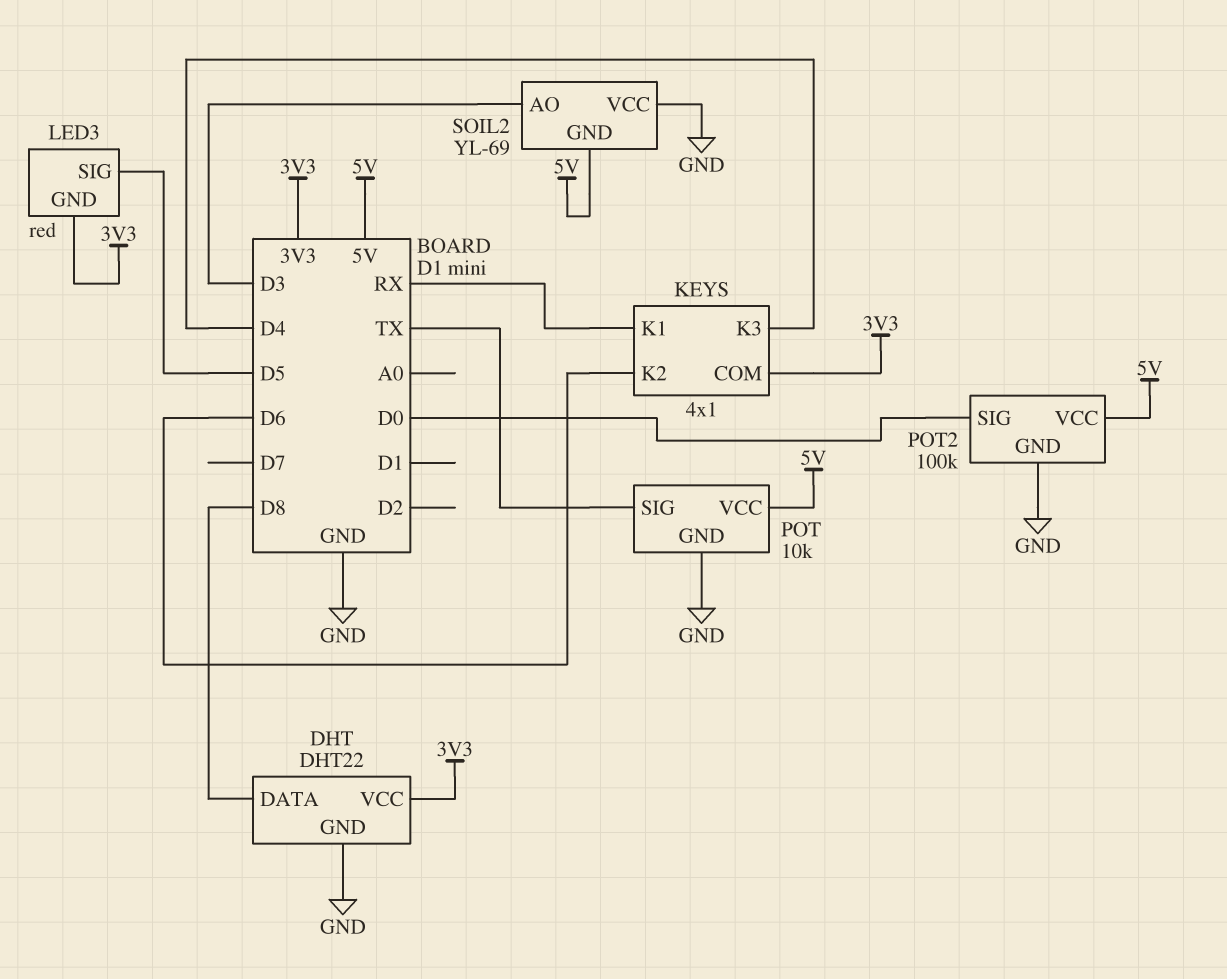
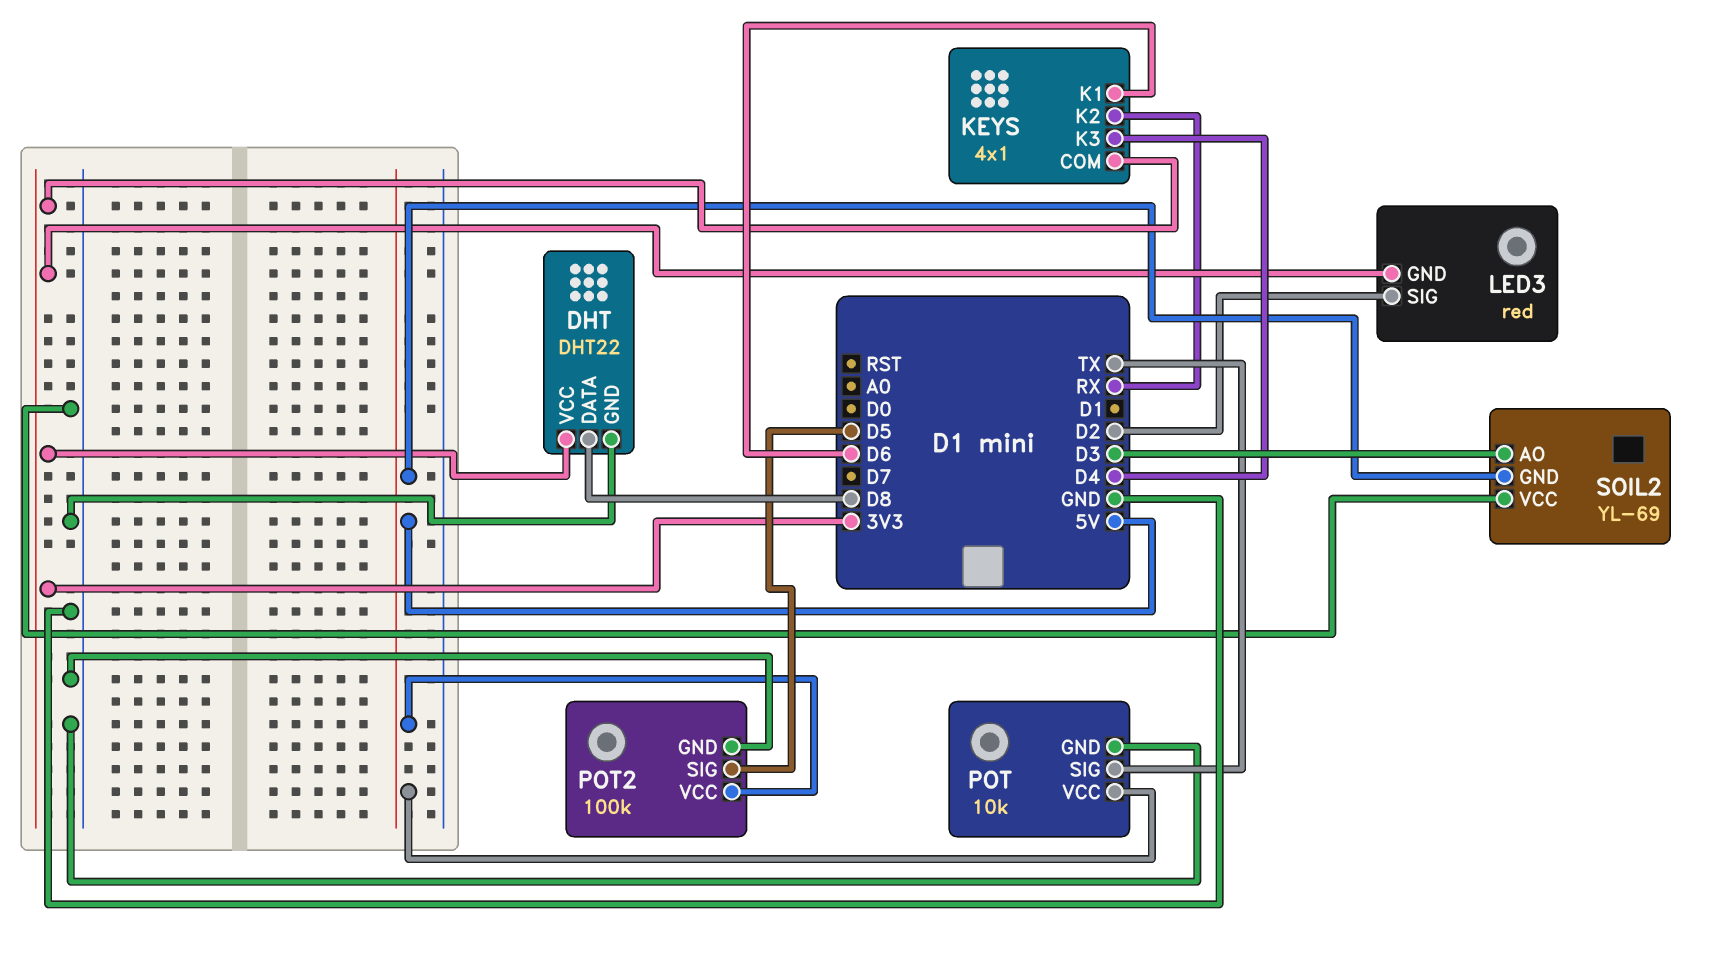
KEYS pin K1: RX -> D6
KEYS pin K2: D6 -> RX
LED3 pin SIG: D5 -> D2
POT2 pin SIG: D0 -> D5

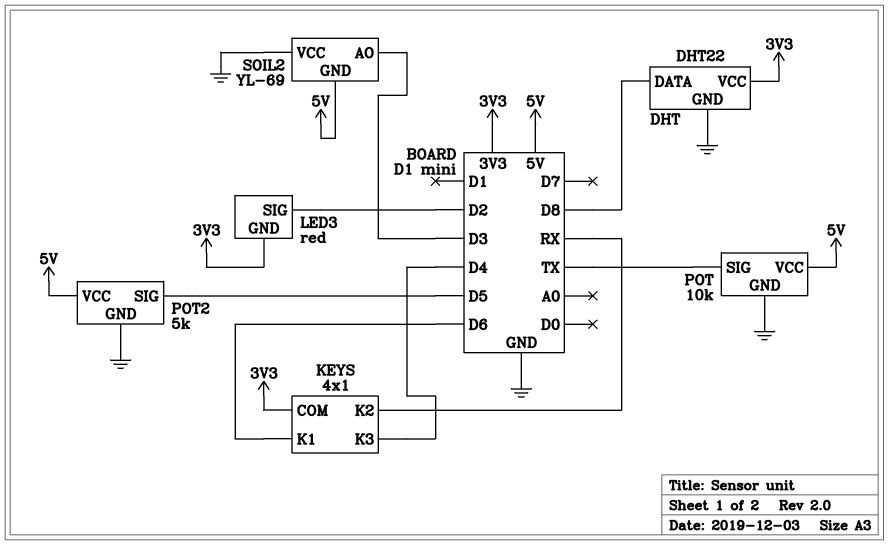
POT2: 100k -> 5k

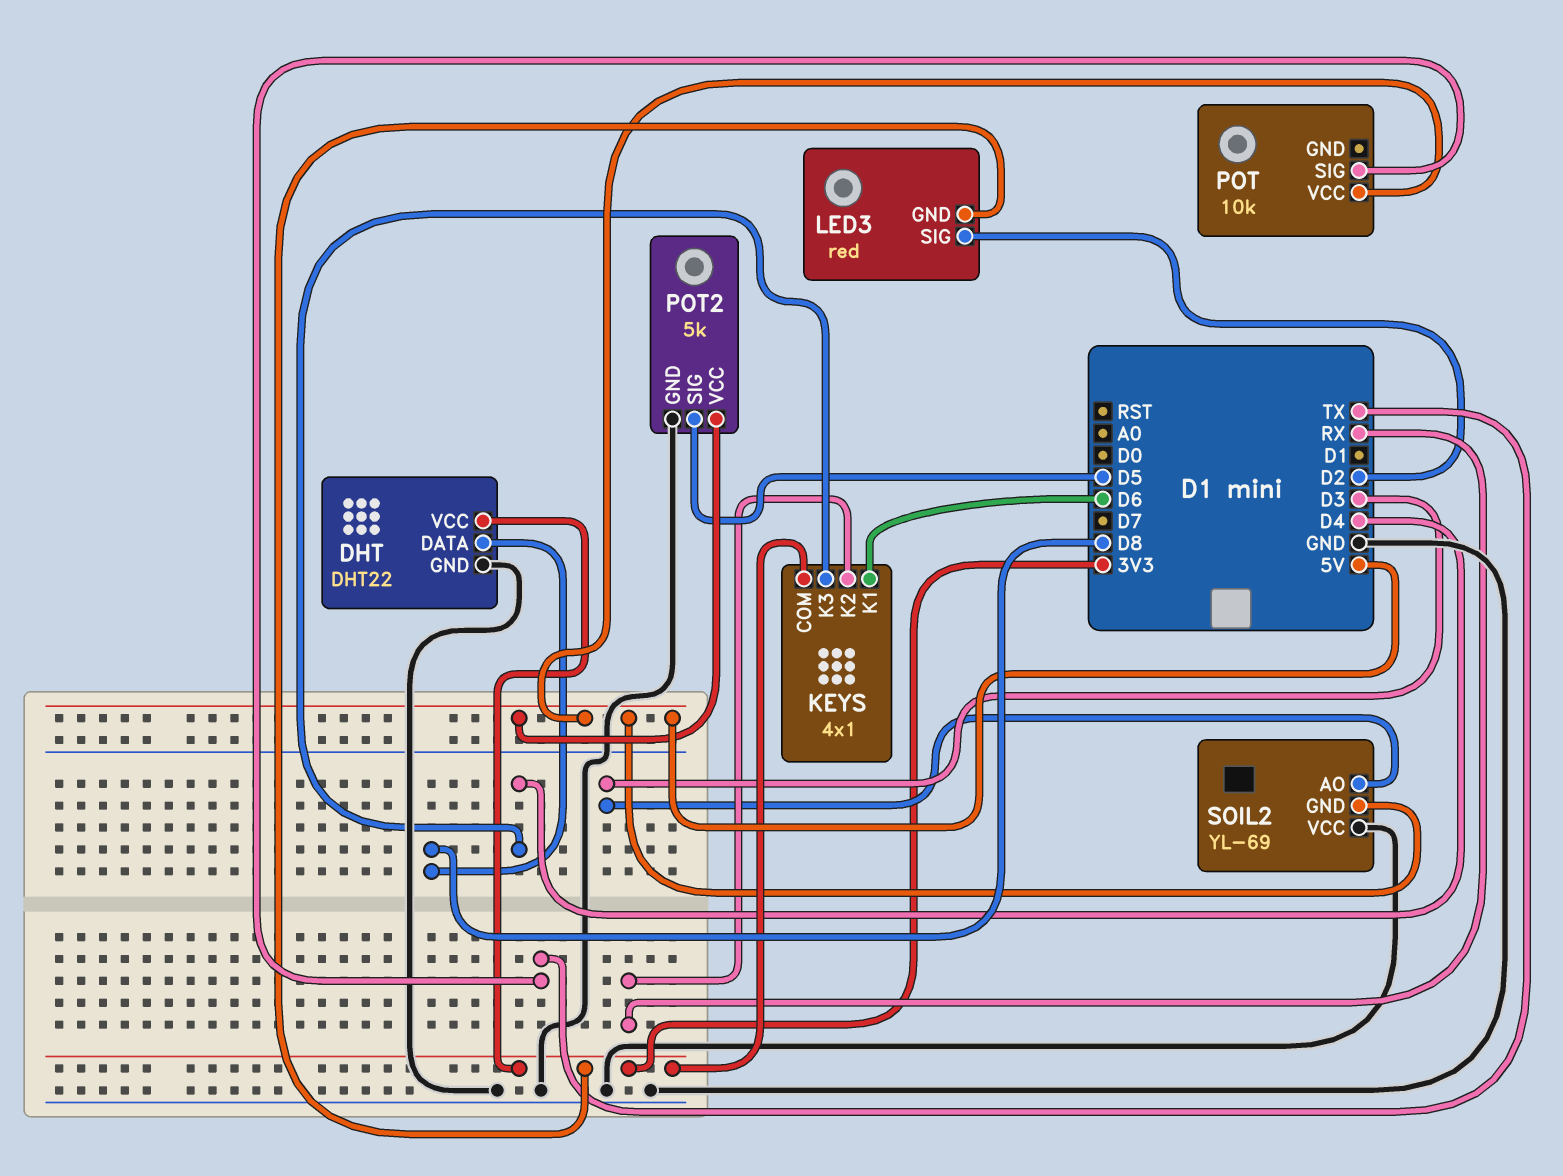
POT pin GND: GND -> none

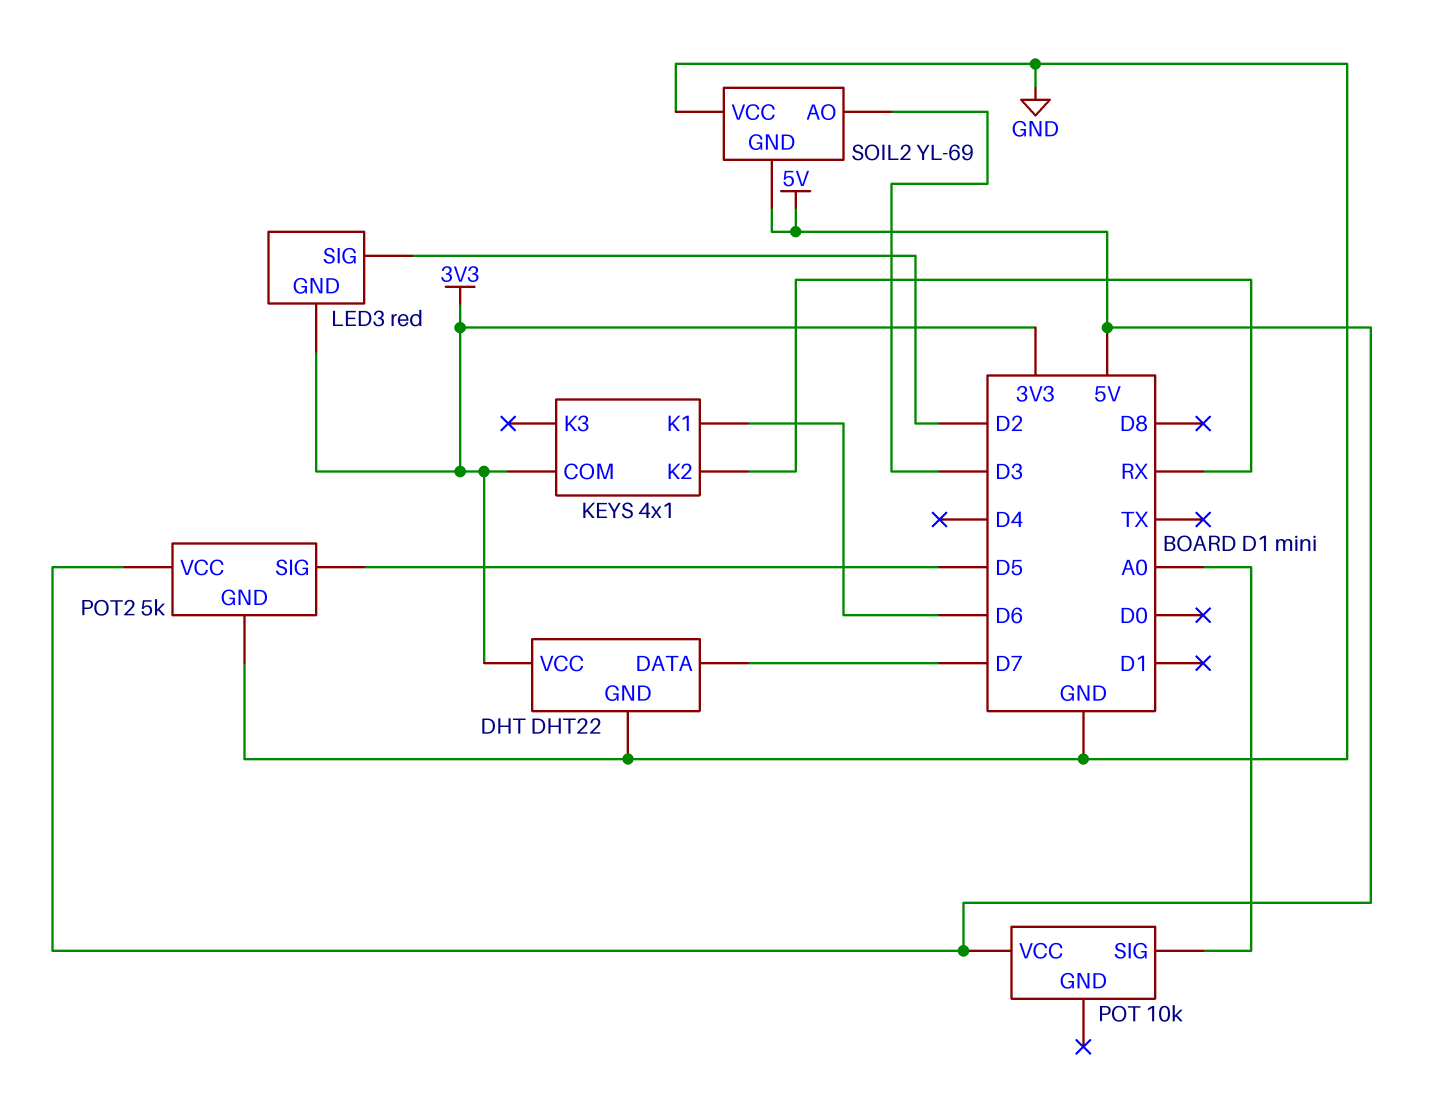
DHT pin DATA: D8 -> D7
KEYS pin K3: D4 -> none
POT pin SIG: TX -> A0

